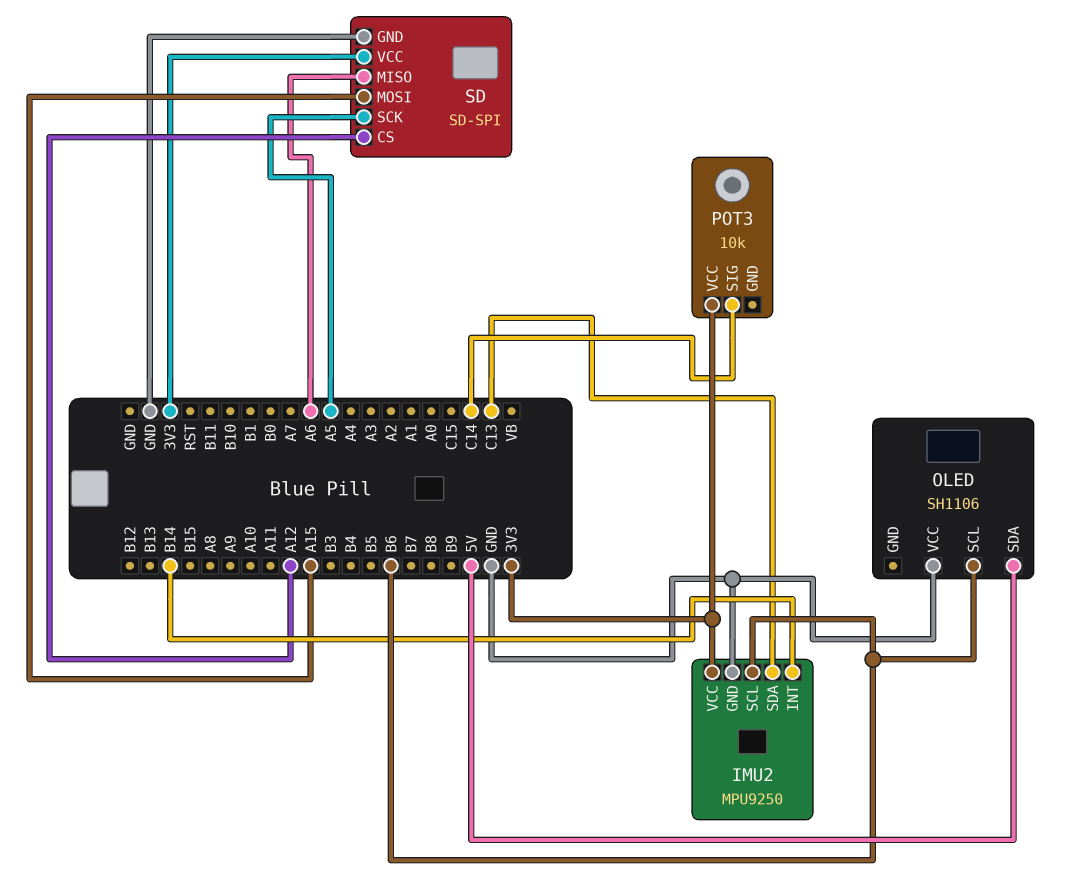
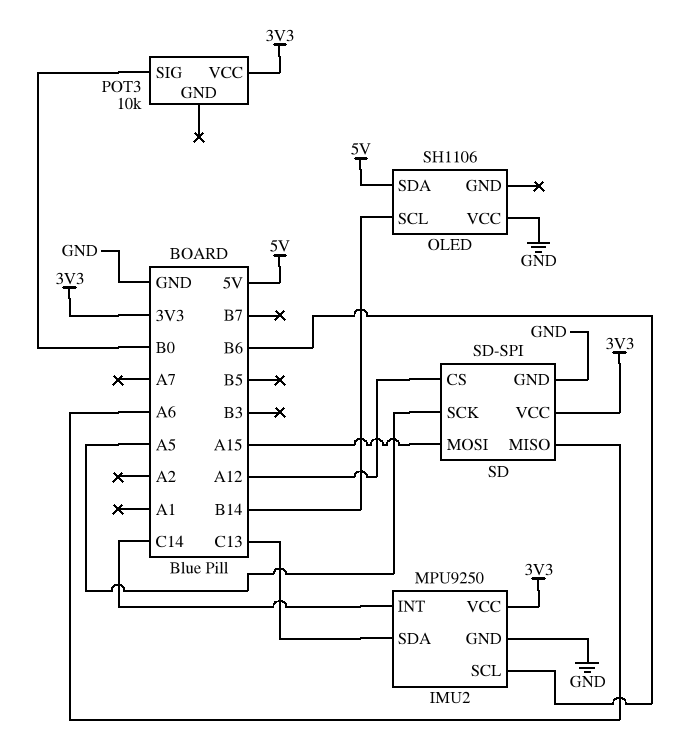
IMU2 pin INT: B14 -> C14
OLED pin SCL: B6 -> B14
POT3 pin SIG: C14 -> B0

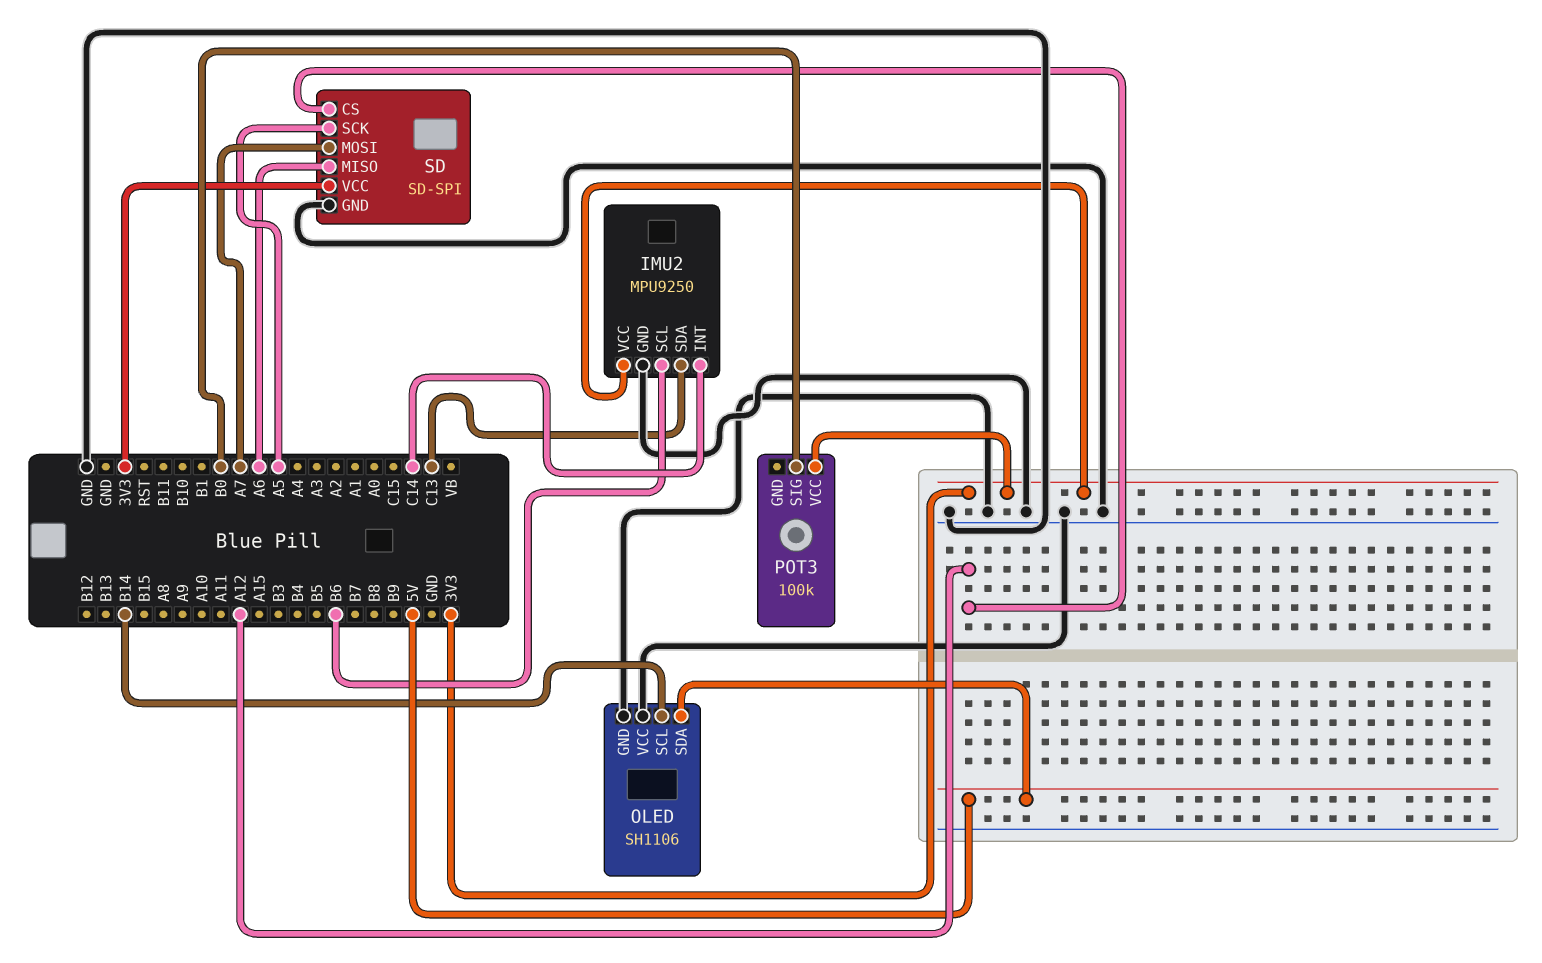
OLED pin GND: none -> GND
POT3: 10k -> 100k
SD pin MOSI: A15 -> A7

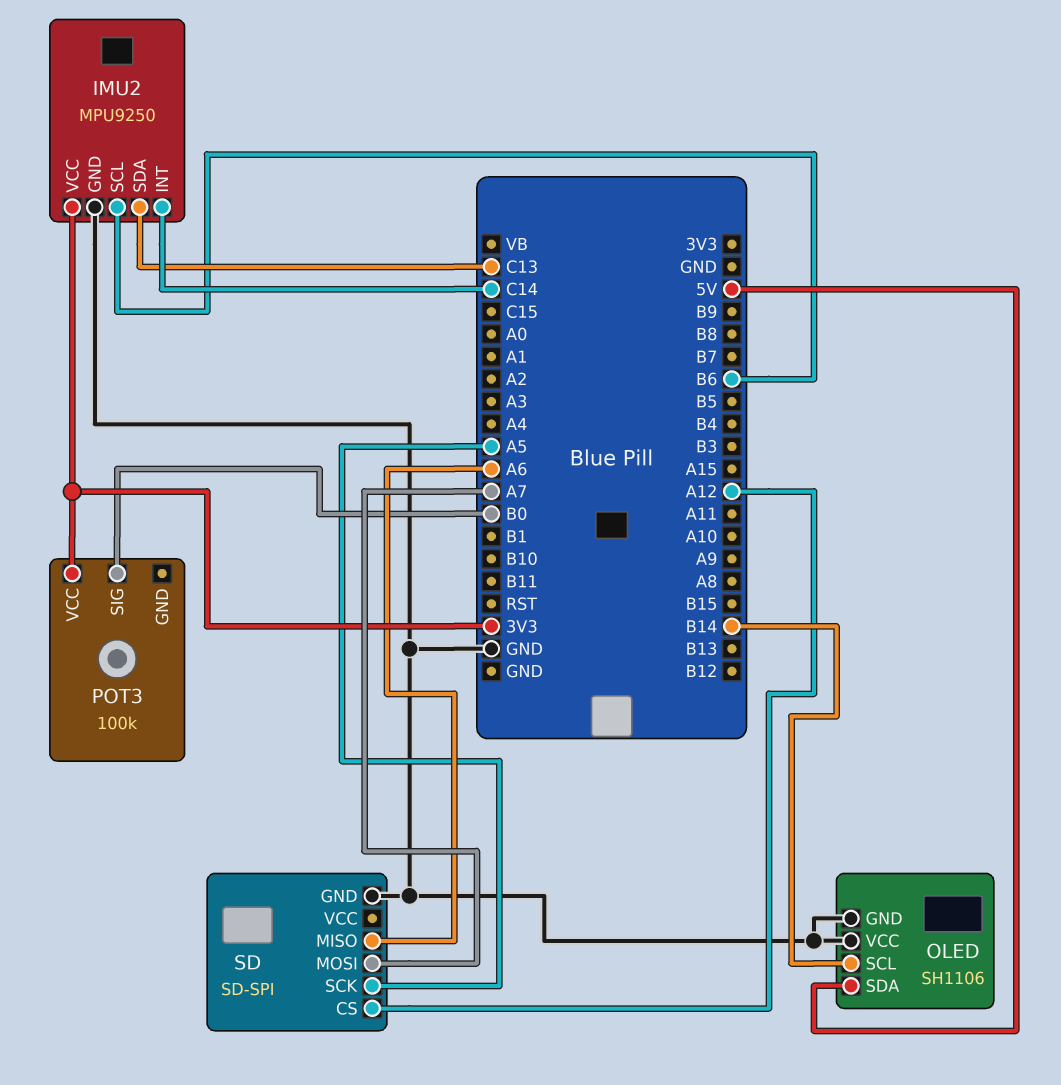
SD pin VCC: 3V3 -> none

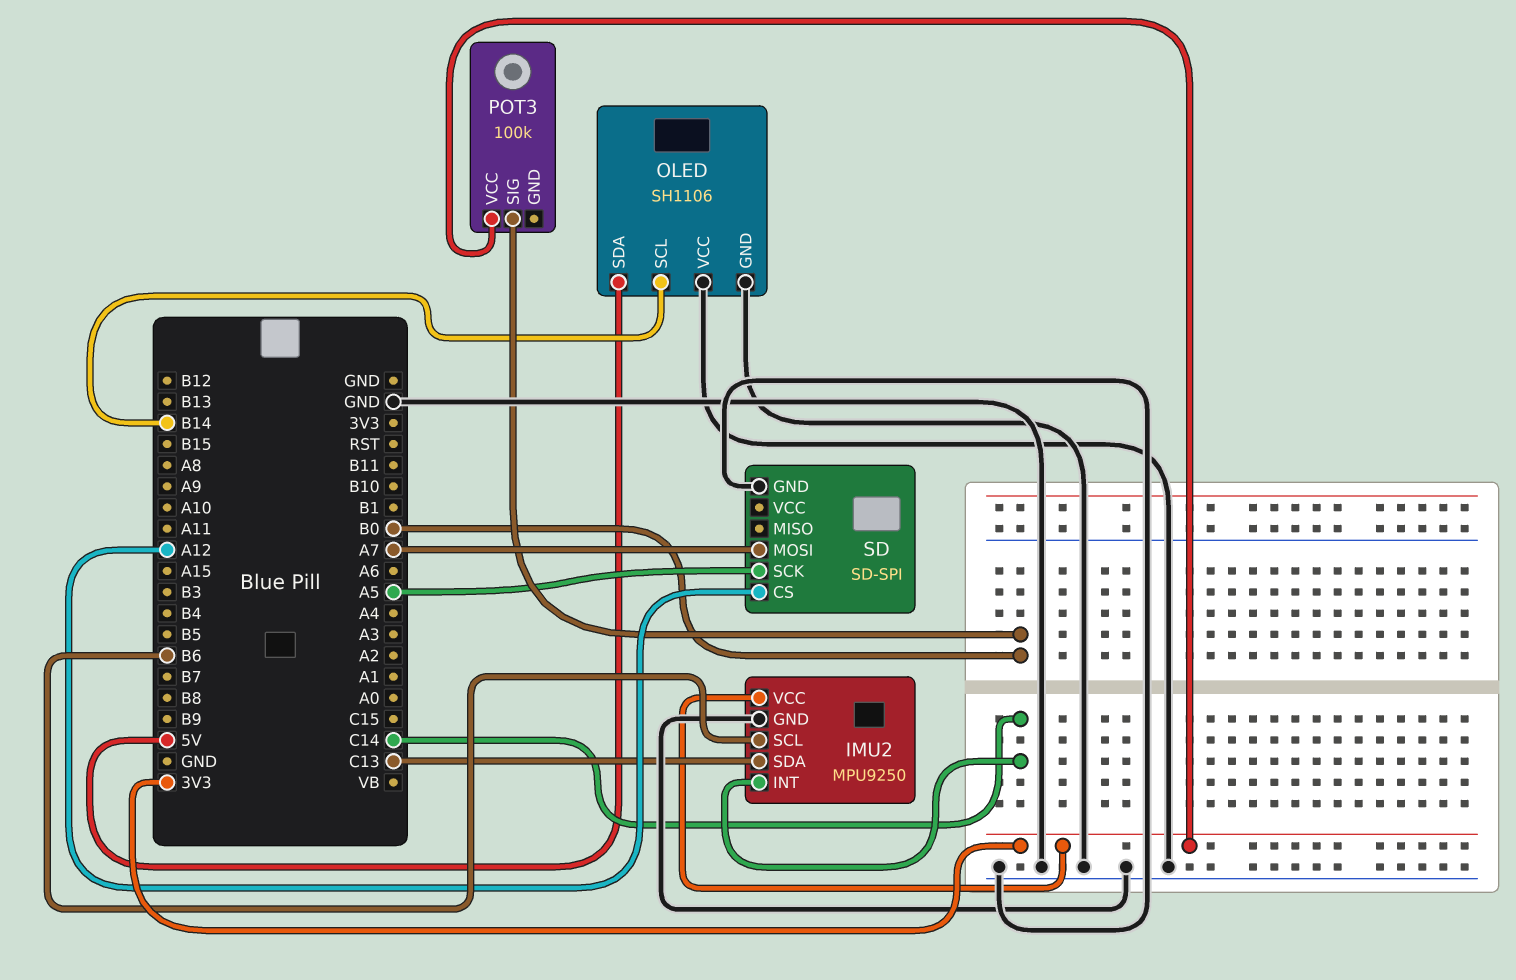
SD pin MISO: A6 -> none

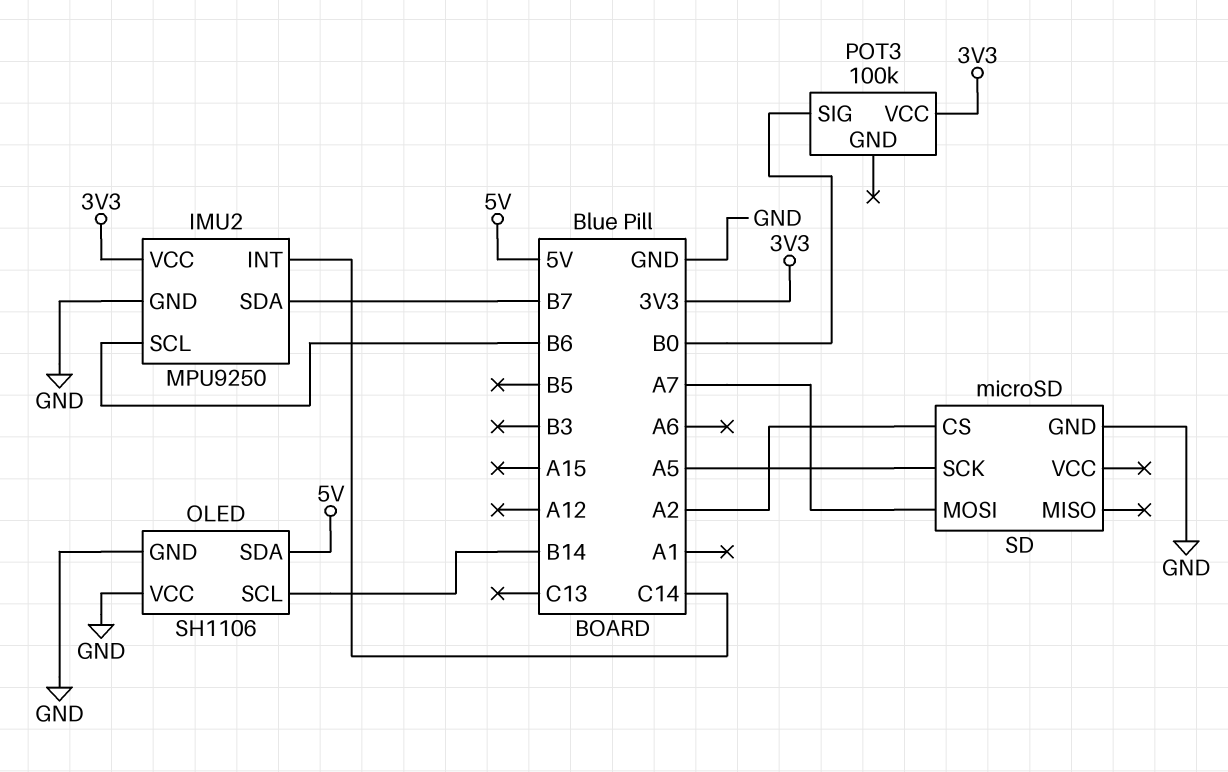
IMU2 pin SDA: C13 -> B7
SD: SD-SPI -> microSD
SD pin CS: A12 -> A2

